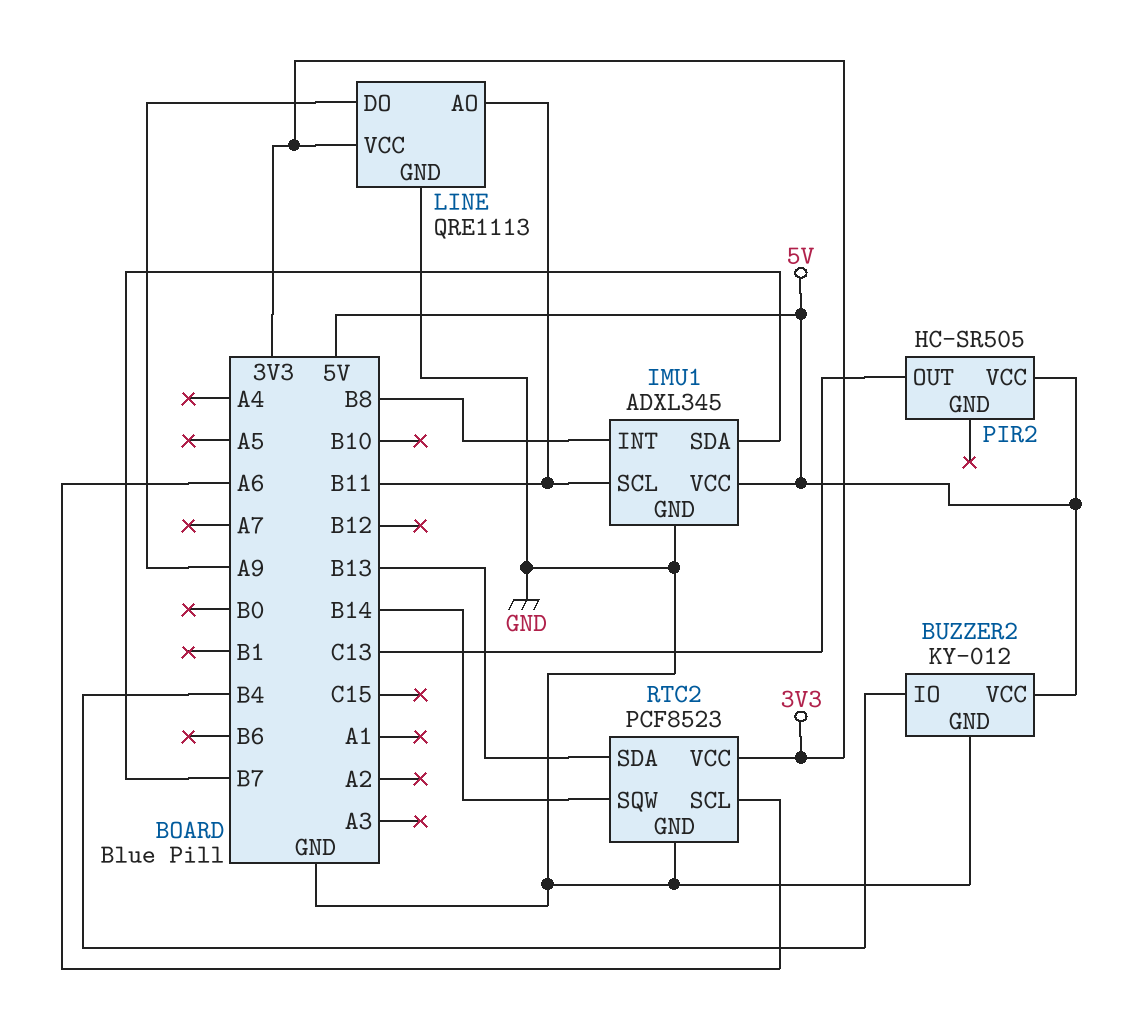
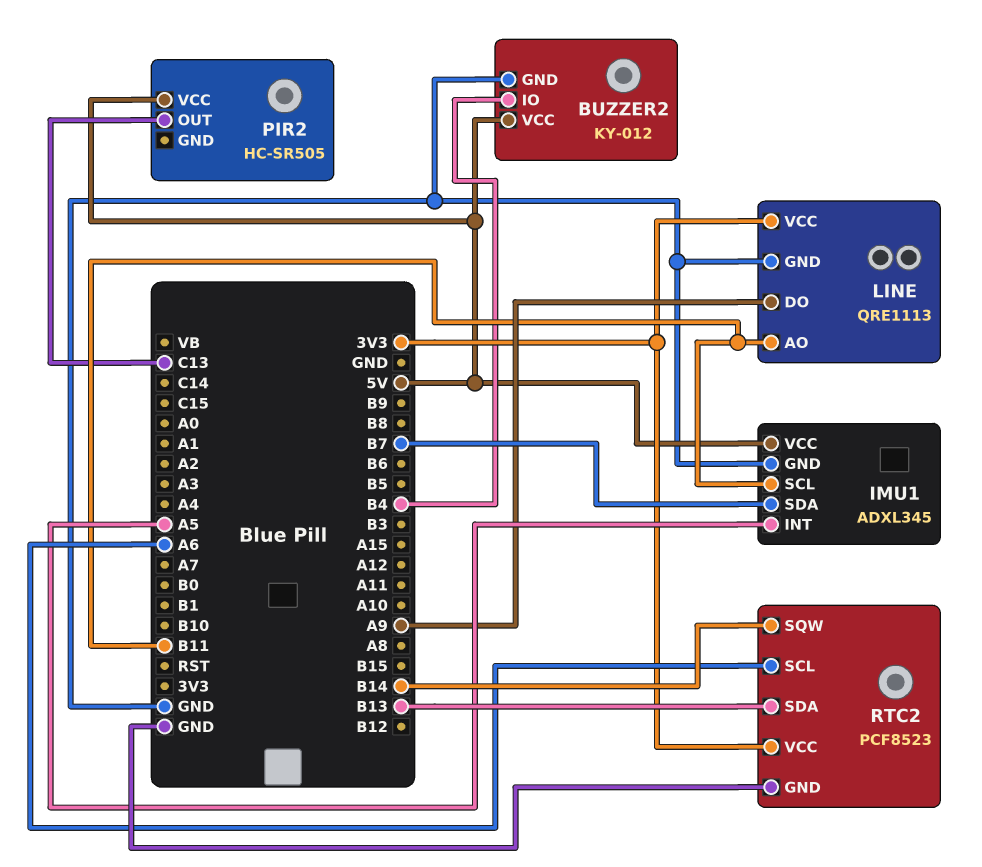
IMU1 pin INT: B8 -> A5

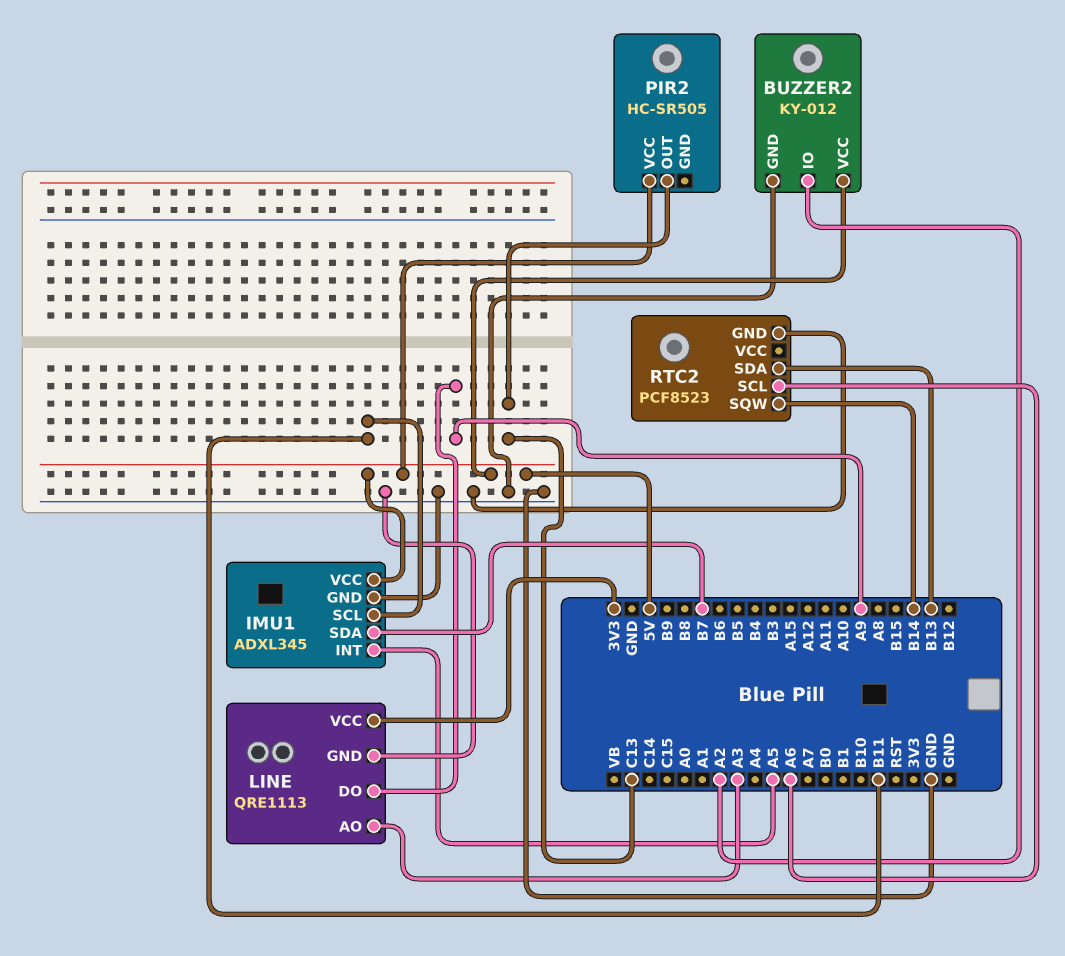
BUZZER2 pin IO: B4 -> A2
LINE pin AO: B11 -> A3
RTC2 pin VCC: 3V3 -> none

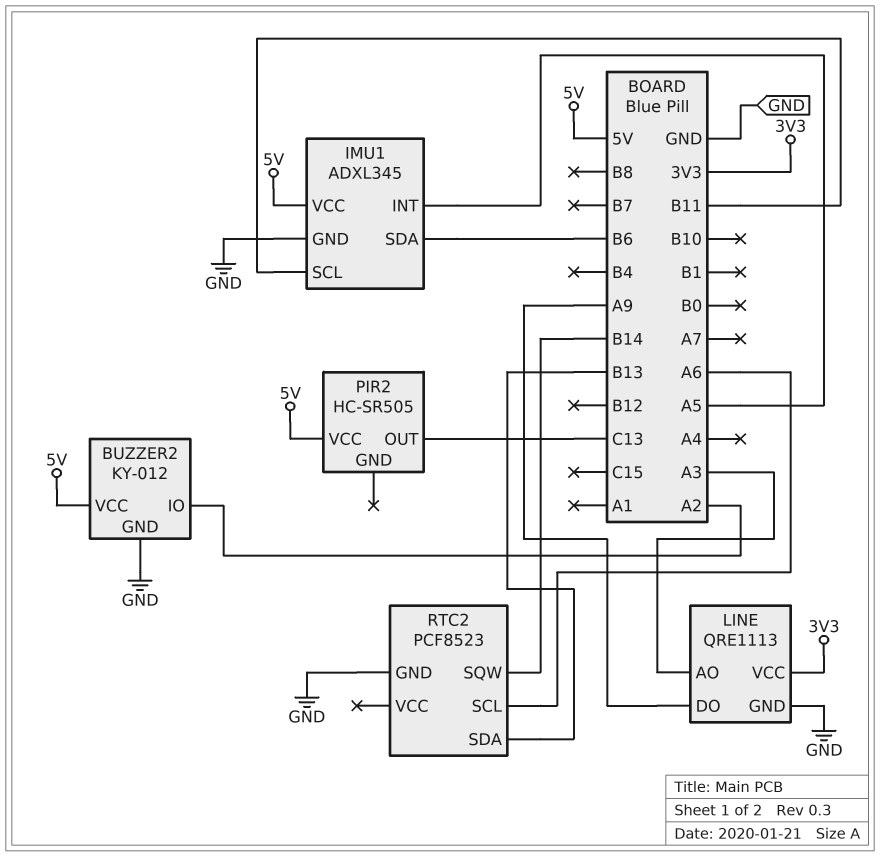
IMU1 pin SDA: B7 -> B6

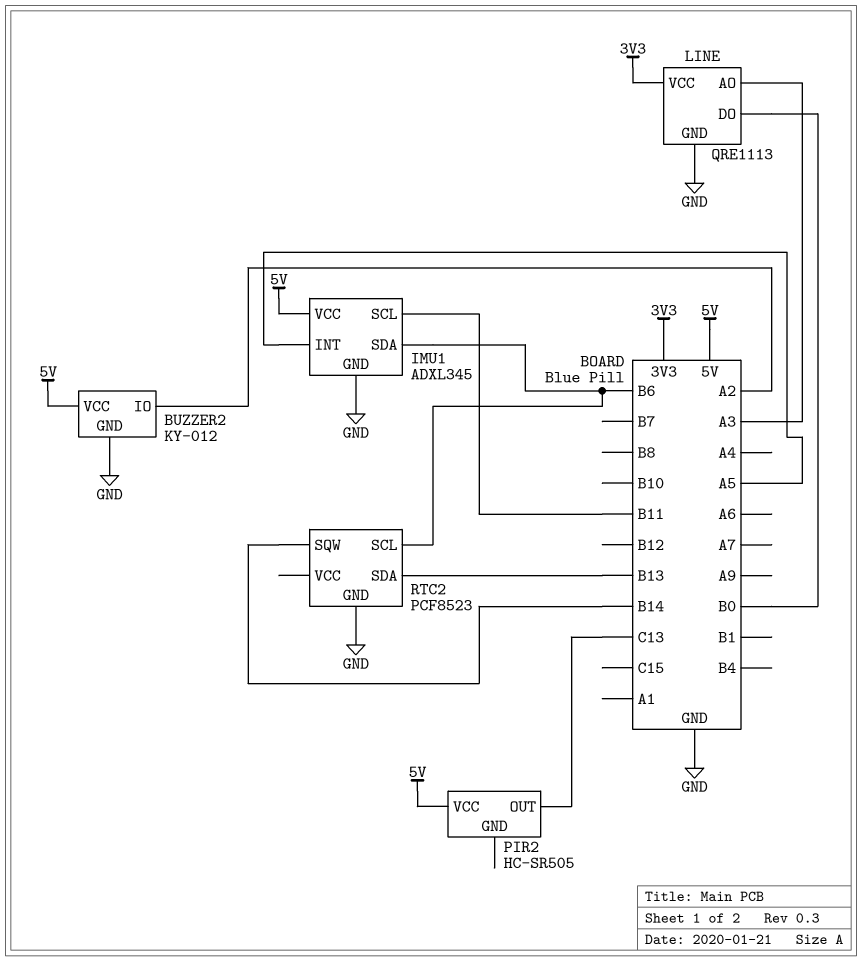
LINE pin DO: A9 -> B0
RTC2 pin SCL: A6 -> B6

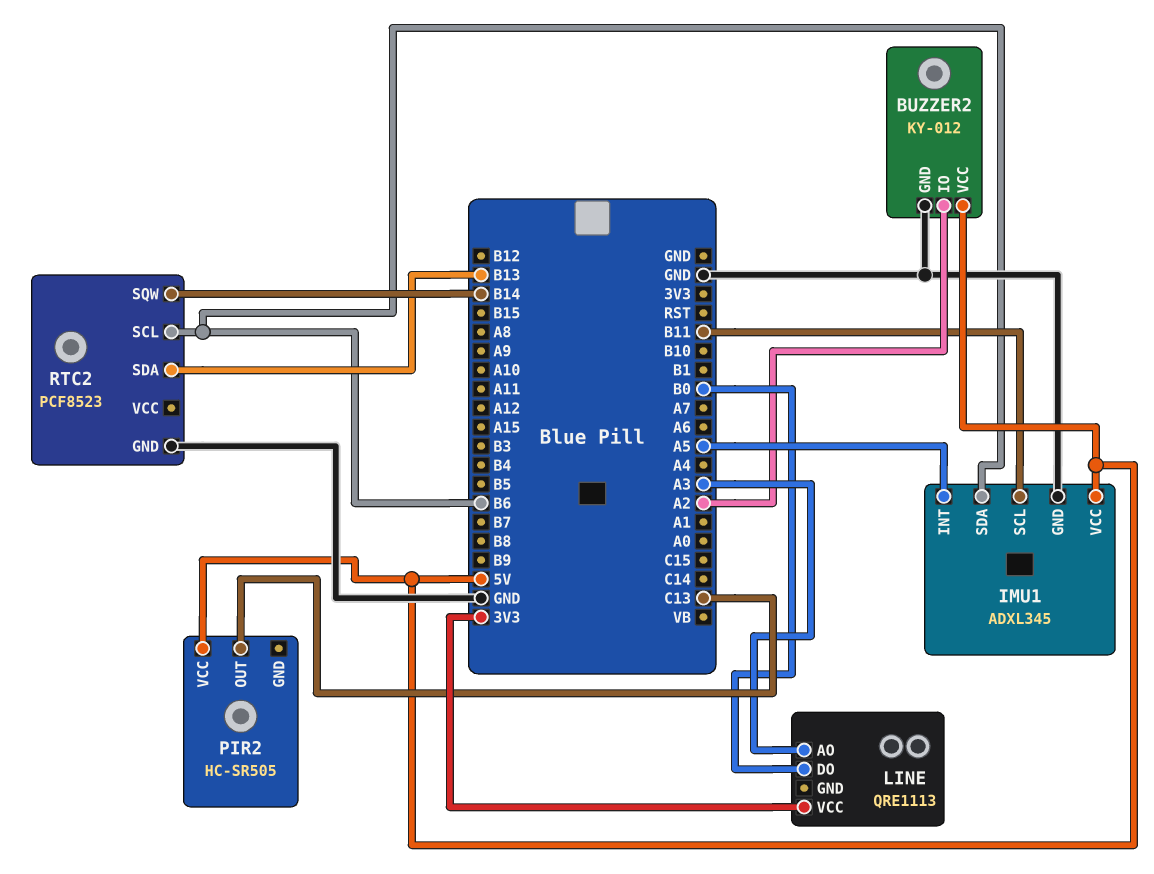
LINE pin GND: GND -> none

